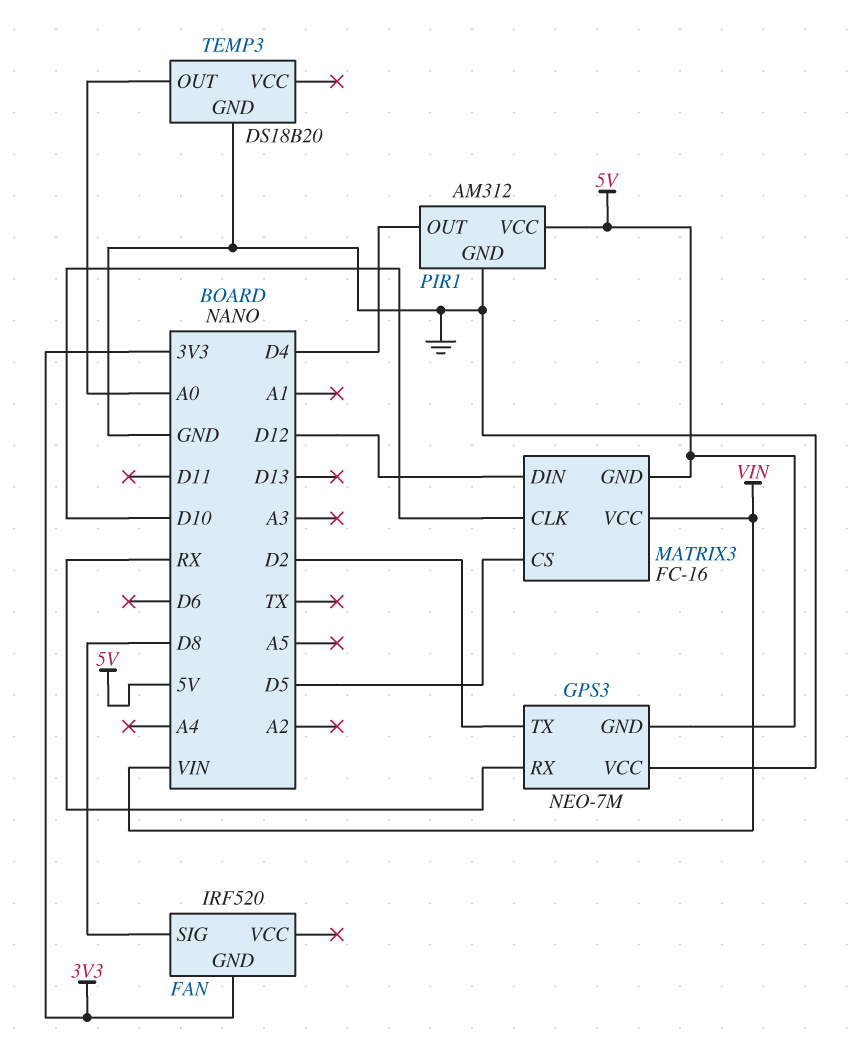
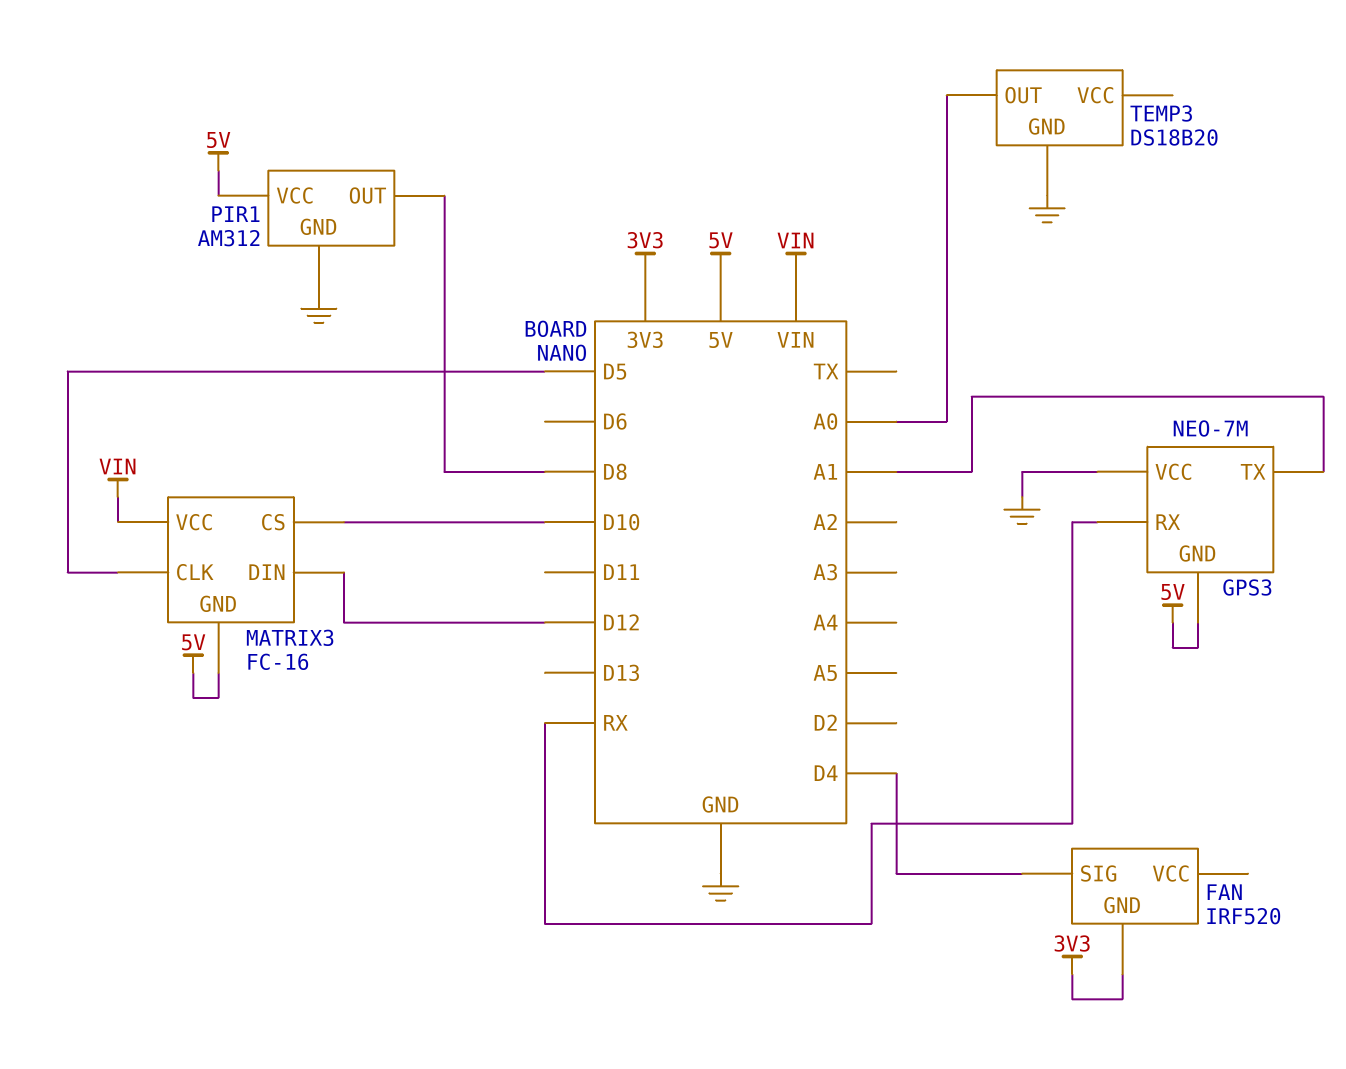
FAN pin SIG: D8 -> D4
GPS3 pin TX: D2 -> A1
MATRIX3 pin CLK: D10 -> D5
MATRIX3 pin CS: D5 -> D10
PIR1 pin OUT: D4 -> D8

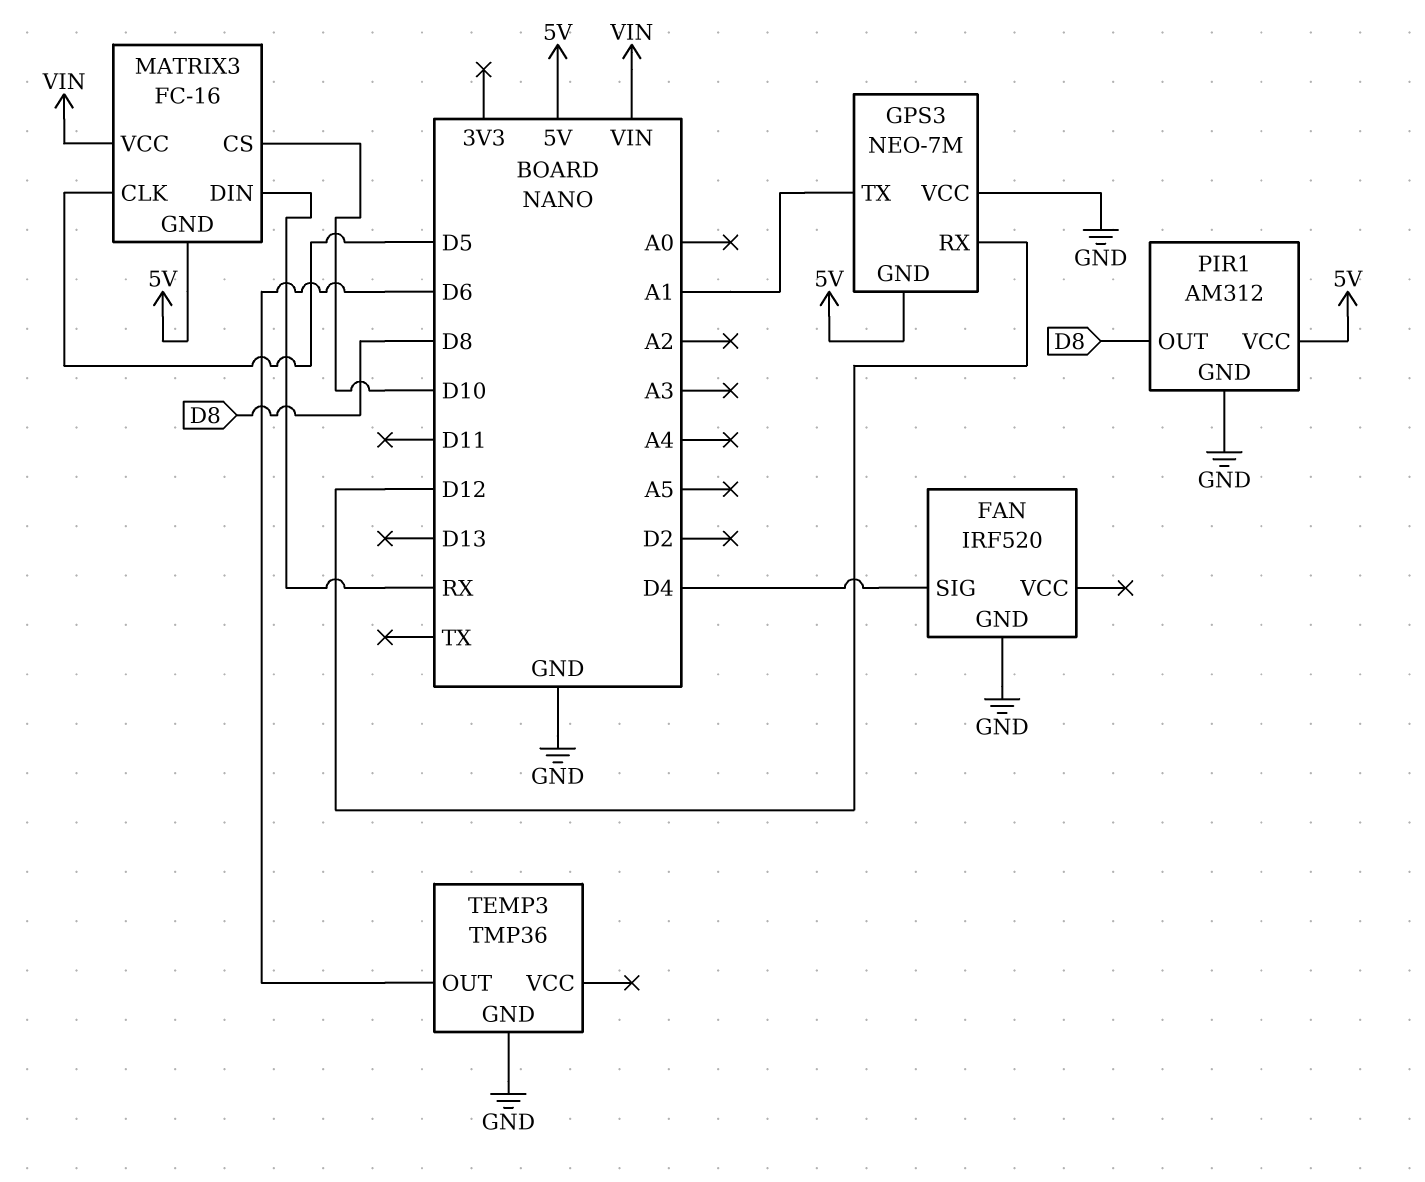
FAN pin GND: 3V3 -> GND
GPS3 pin RX: RX -> D12
MATRIX3 pin DIN: D12 -> RX
TEMP3: DS18B20 -> TMP36
TEMP3 pin OUT: A0 -> D6

